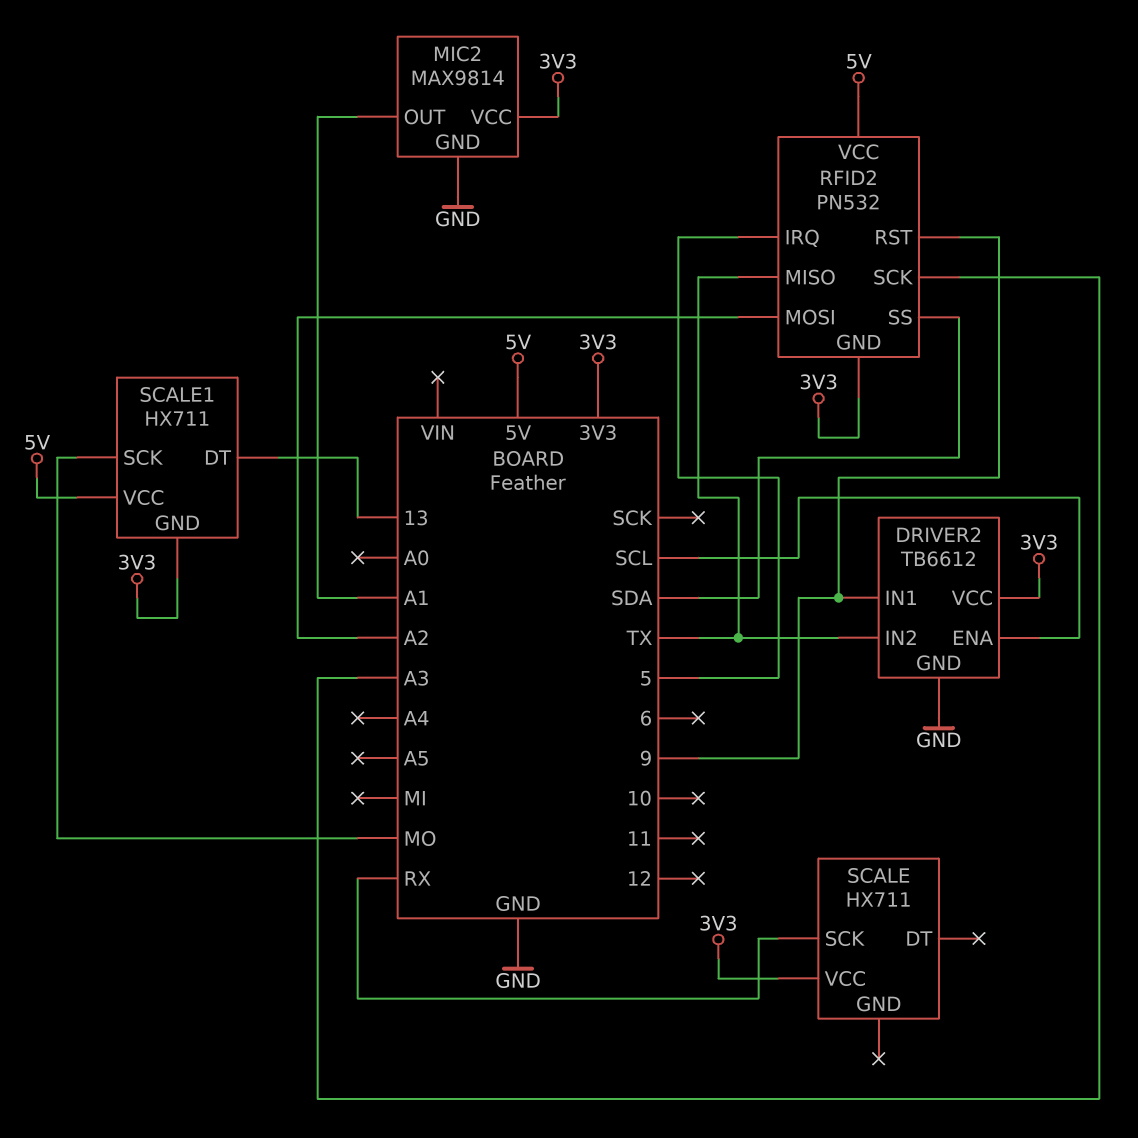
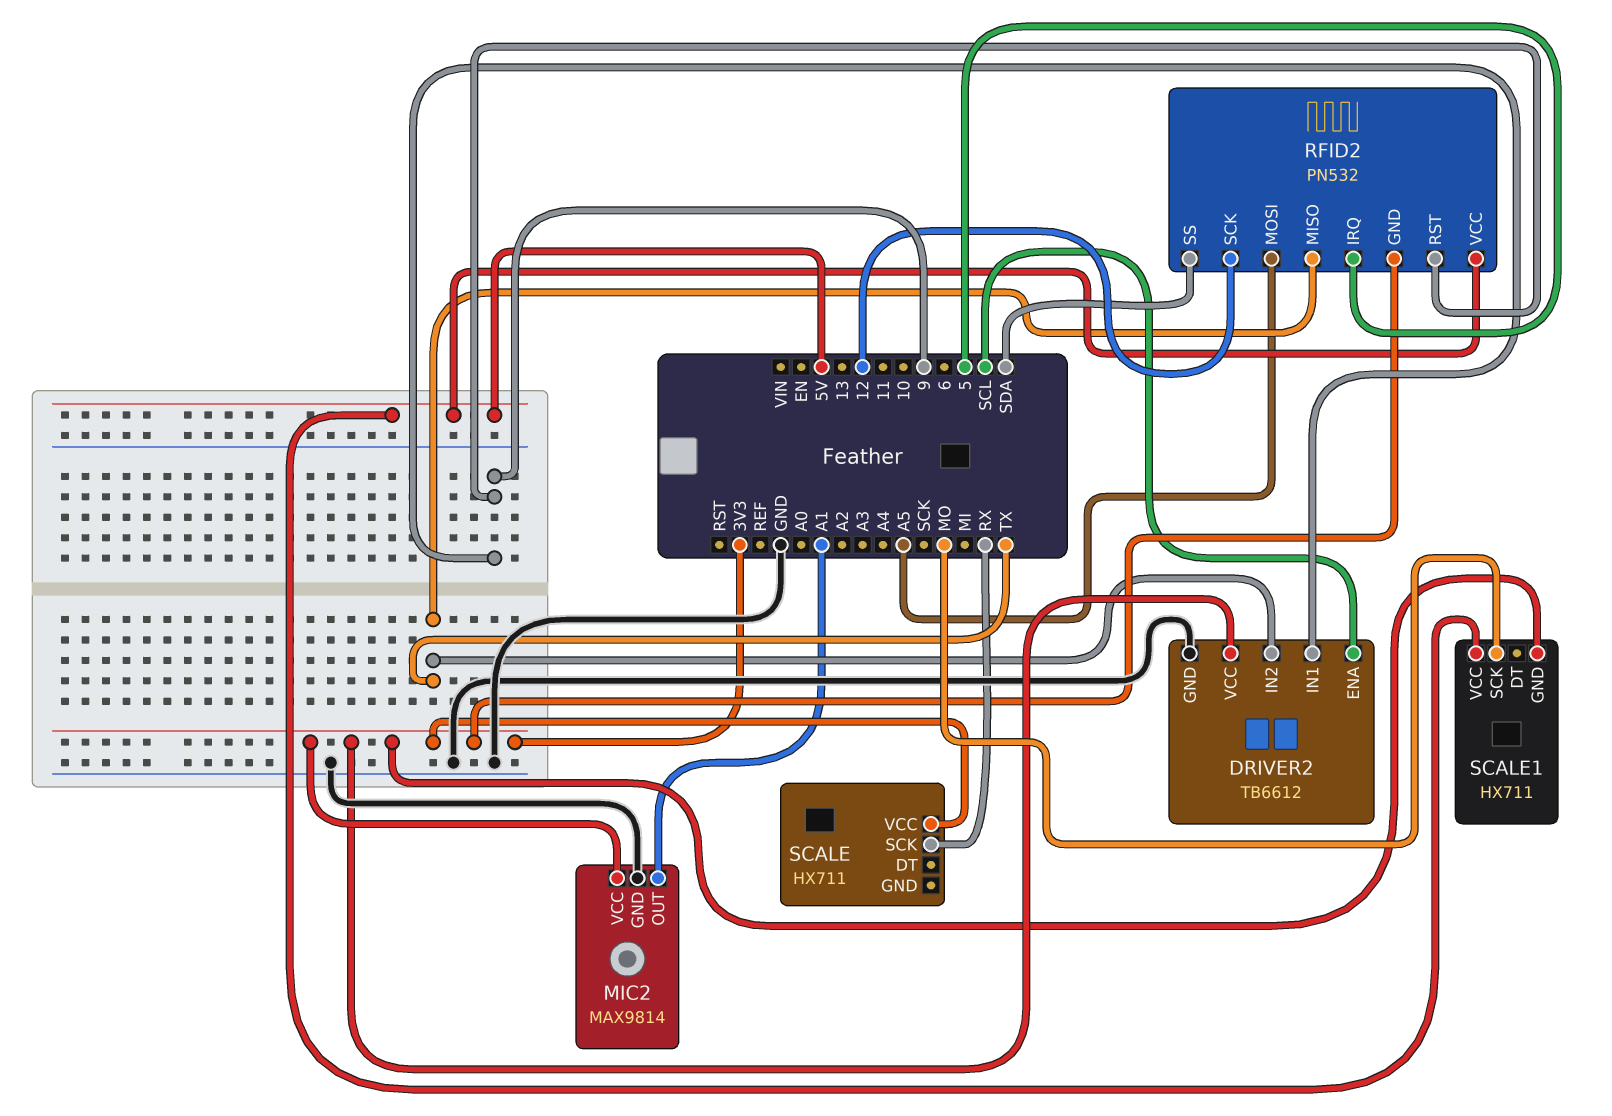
RFID2 pin MOSI: A2 -> A5
RFID2 pin SCK: A3 -> 12
SCALE1 pin DT: 13 -> none

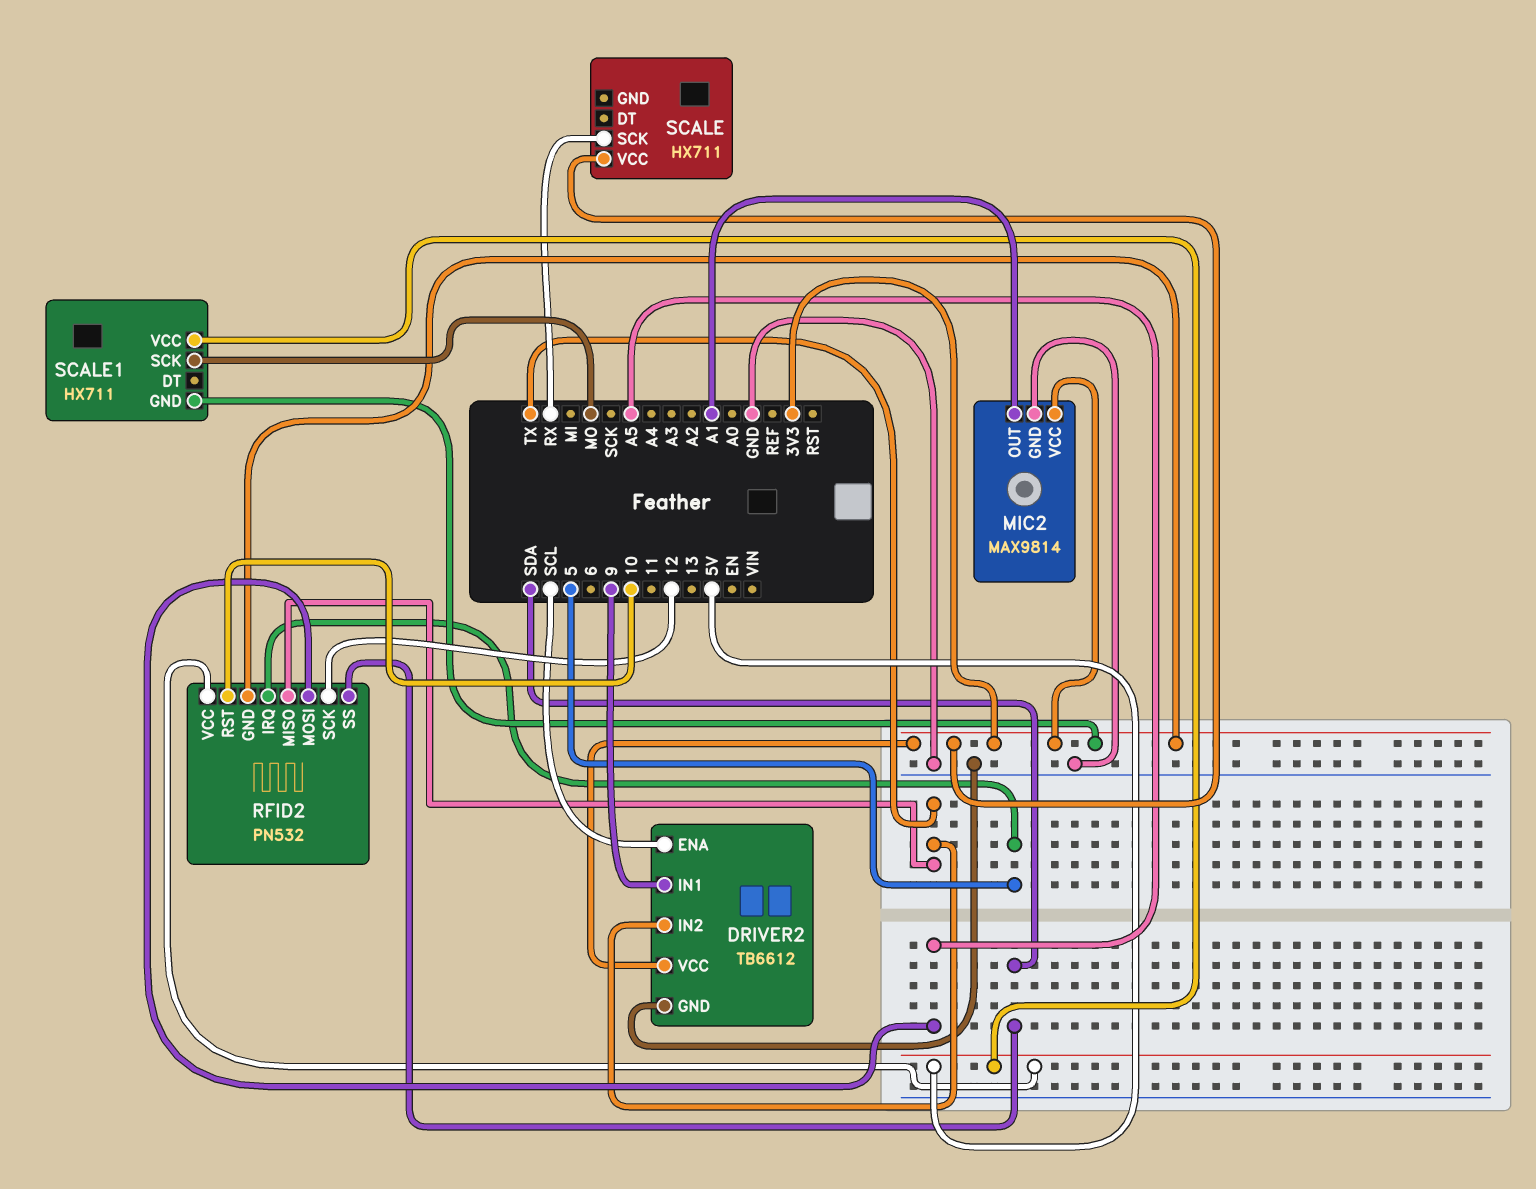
RFID2 pin RST: 9 -> 10

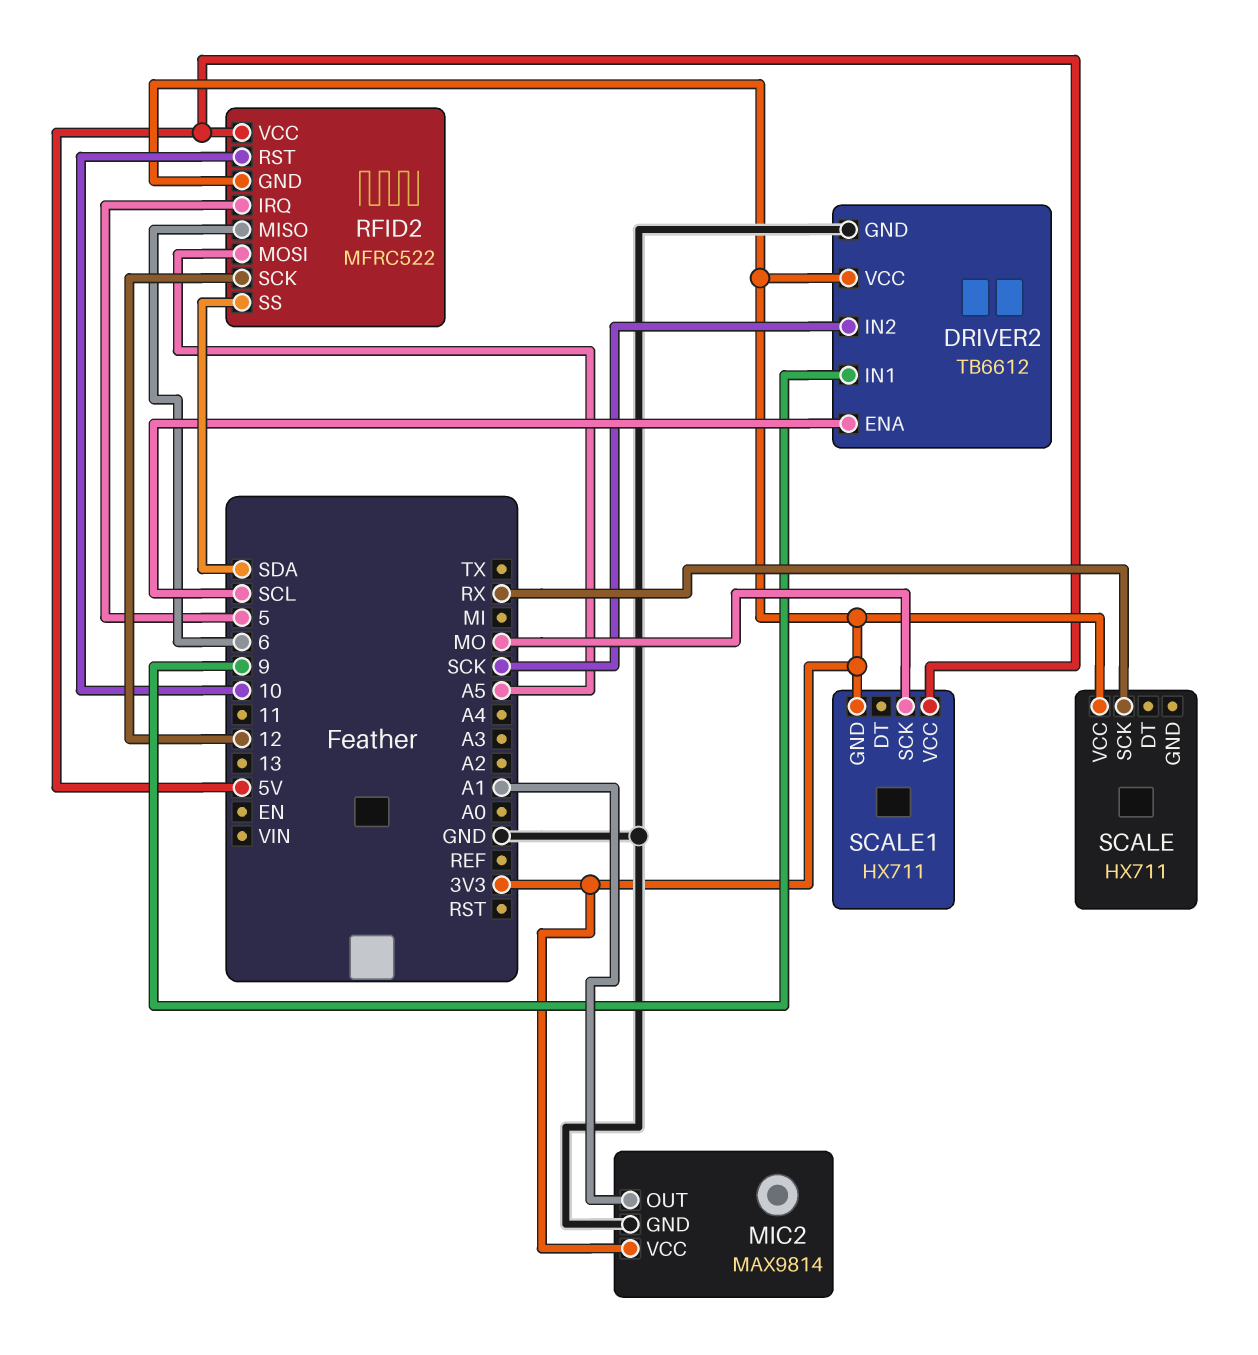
DRIVER2 pin IN2: TX -> SCK
RFID2: PN532 -> MFRC522
RFID2 pin MISO: TX -> 6

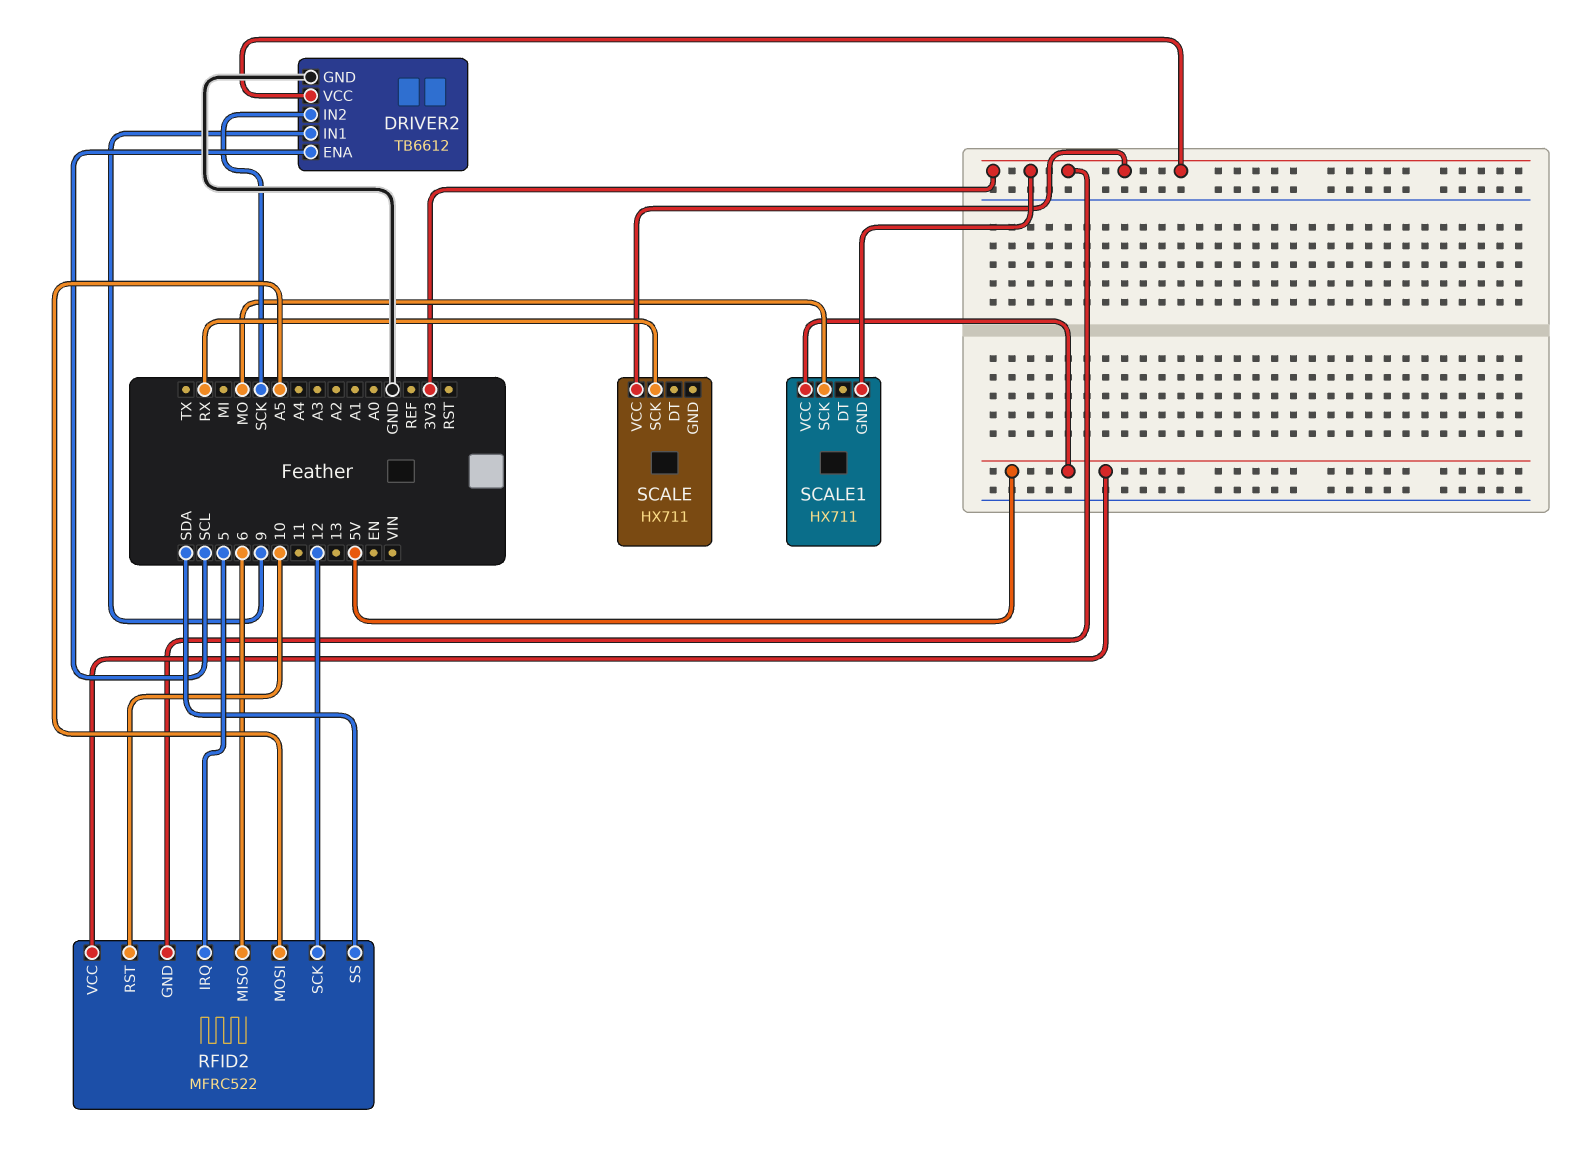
MIC2: MAX9814 -> none
MIC2 pin GND: GND -> none
MIC2 pin OUT: A1 -> none
MIC2 pin VCC: 3V3 -> none

